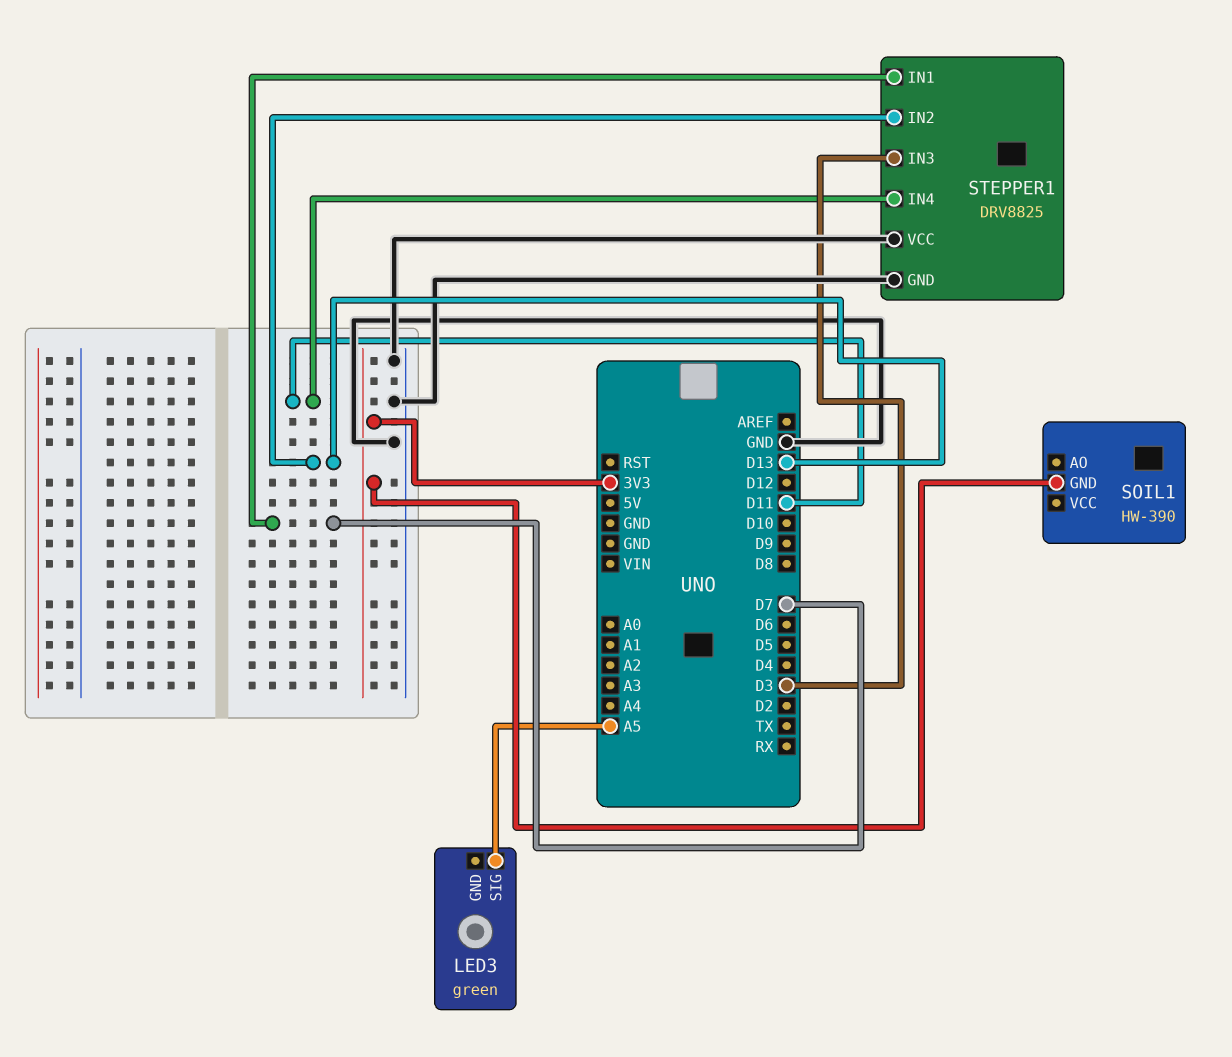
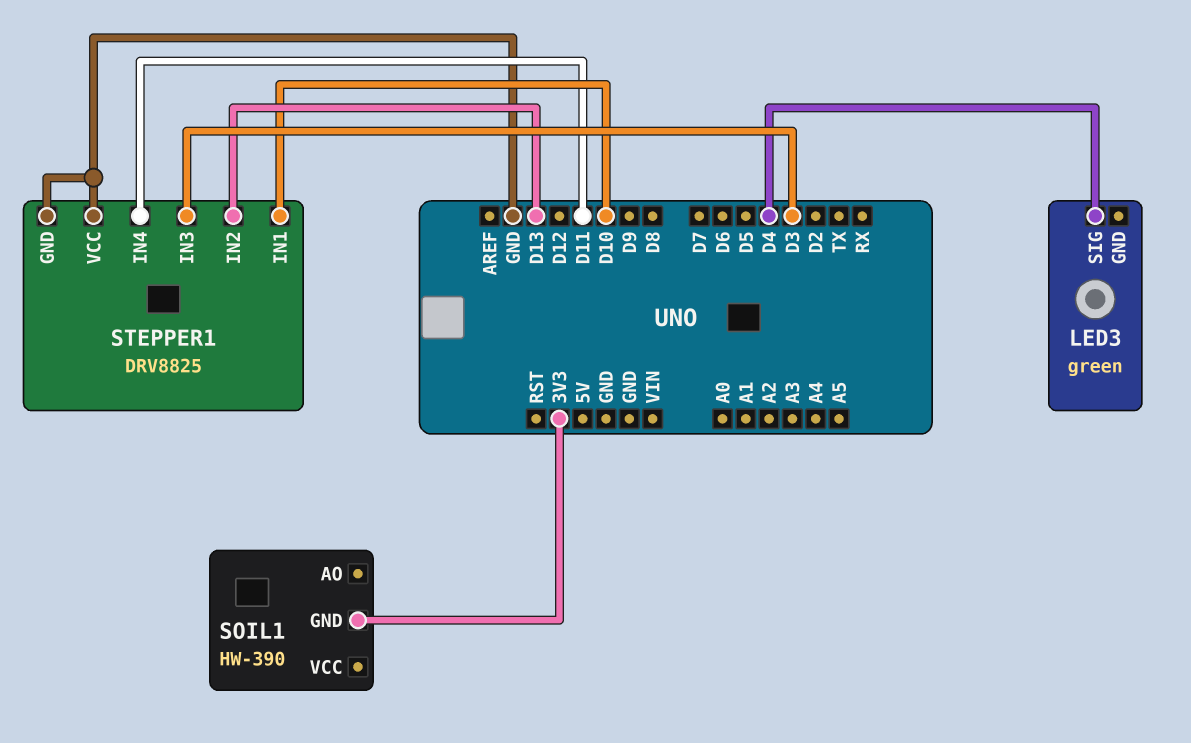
LED3 pin SIG: A5 -> D4
STEPPER1 pin IN1: D7 -> D10

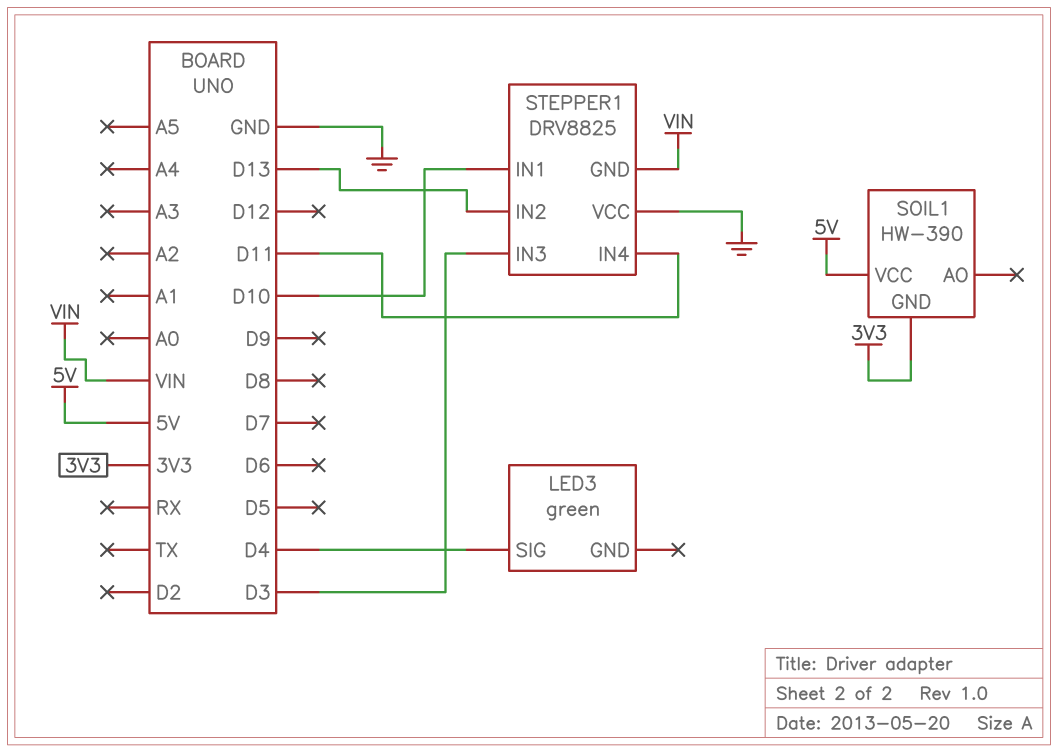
SOIL1 pin VCC: none -> 5V
STEPPER1 pin GND: GND -> VIN

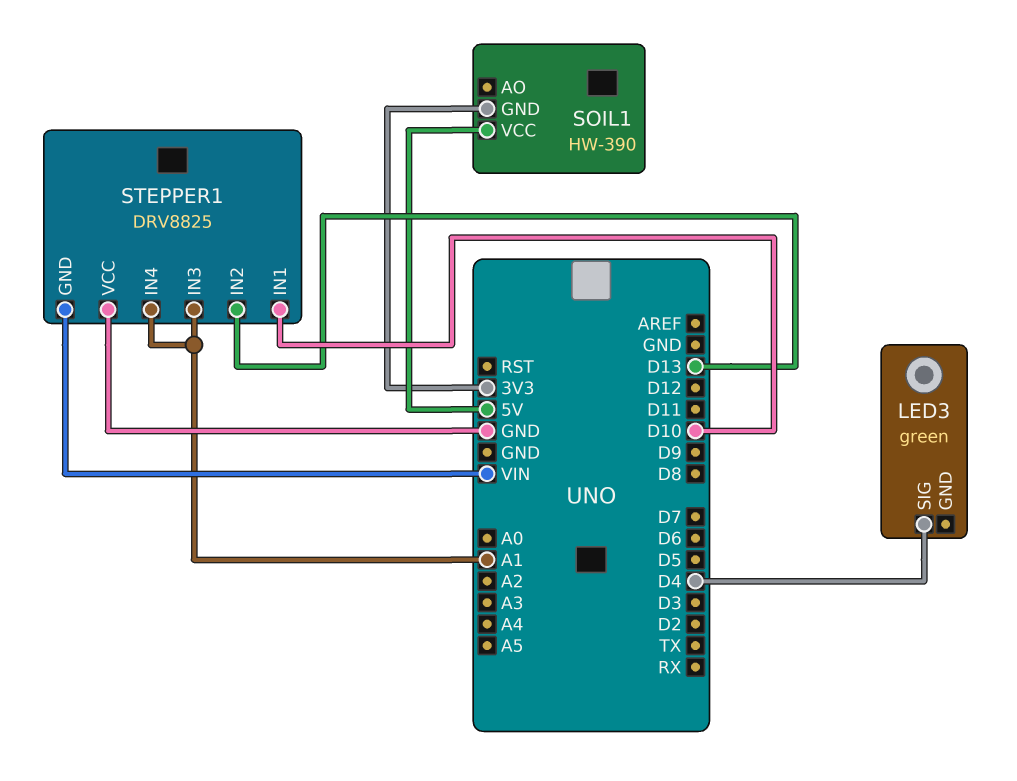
STEPPER1 pin IN3: D3 -> A1
STEPPER1 pin IN4: D11 -> A1

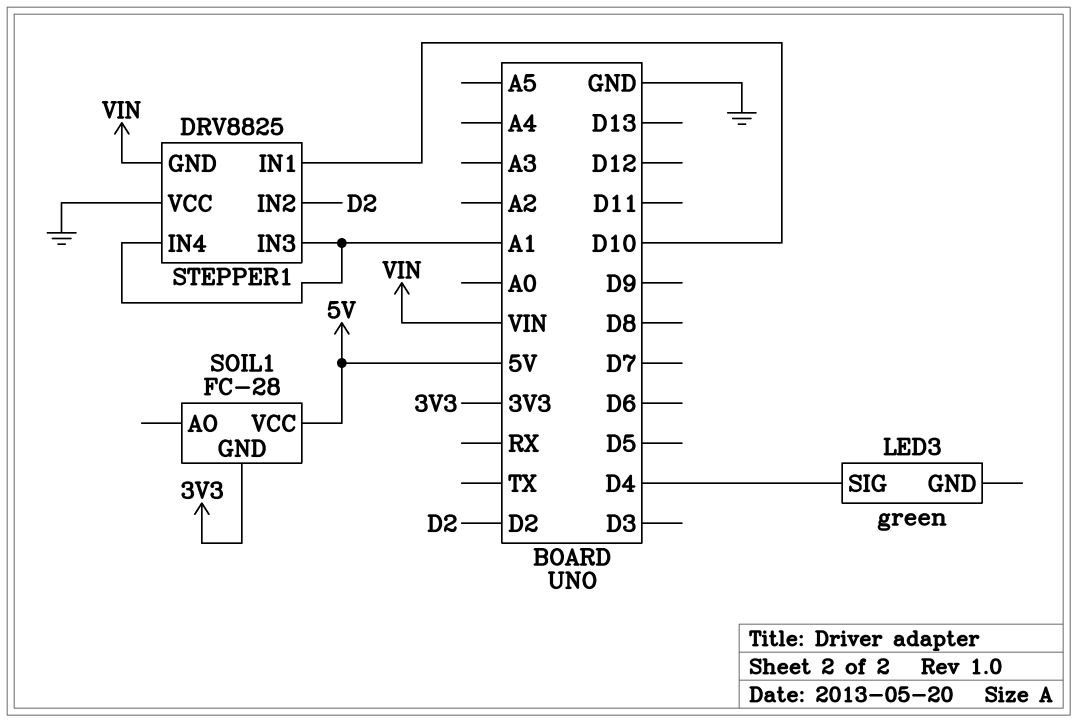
SOIL1: HW-390 -> FC-28
STEPPER1 pin IN2: D13 -> D2

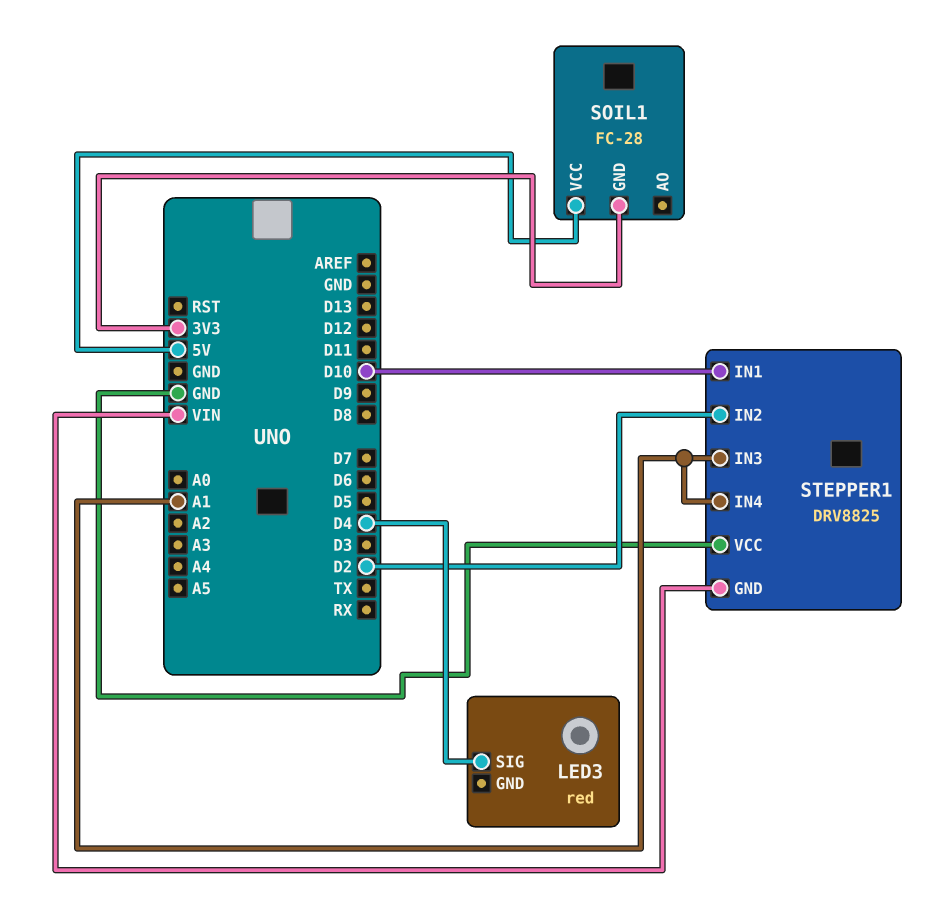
LED3: green -> red

